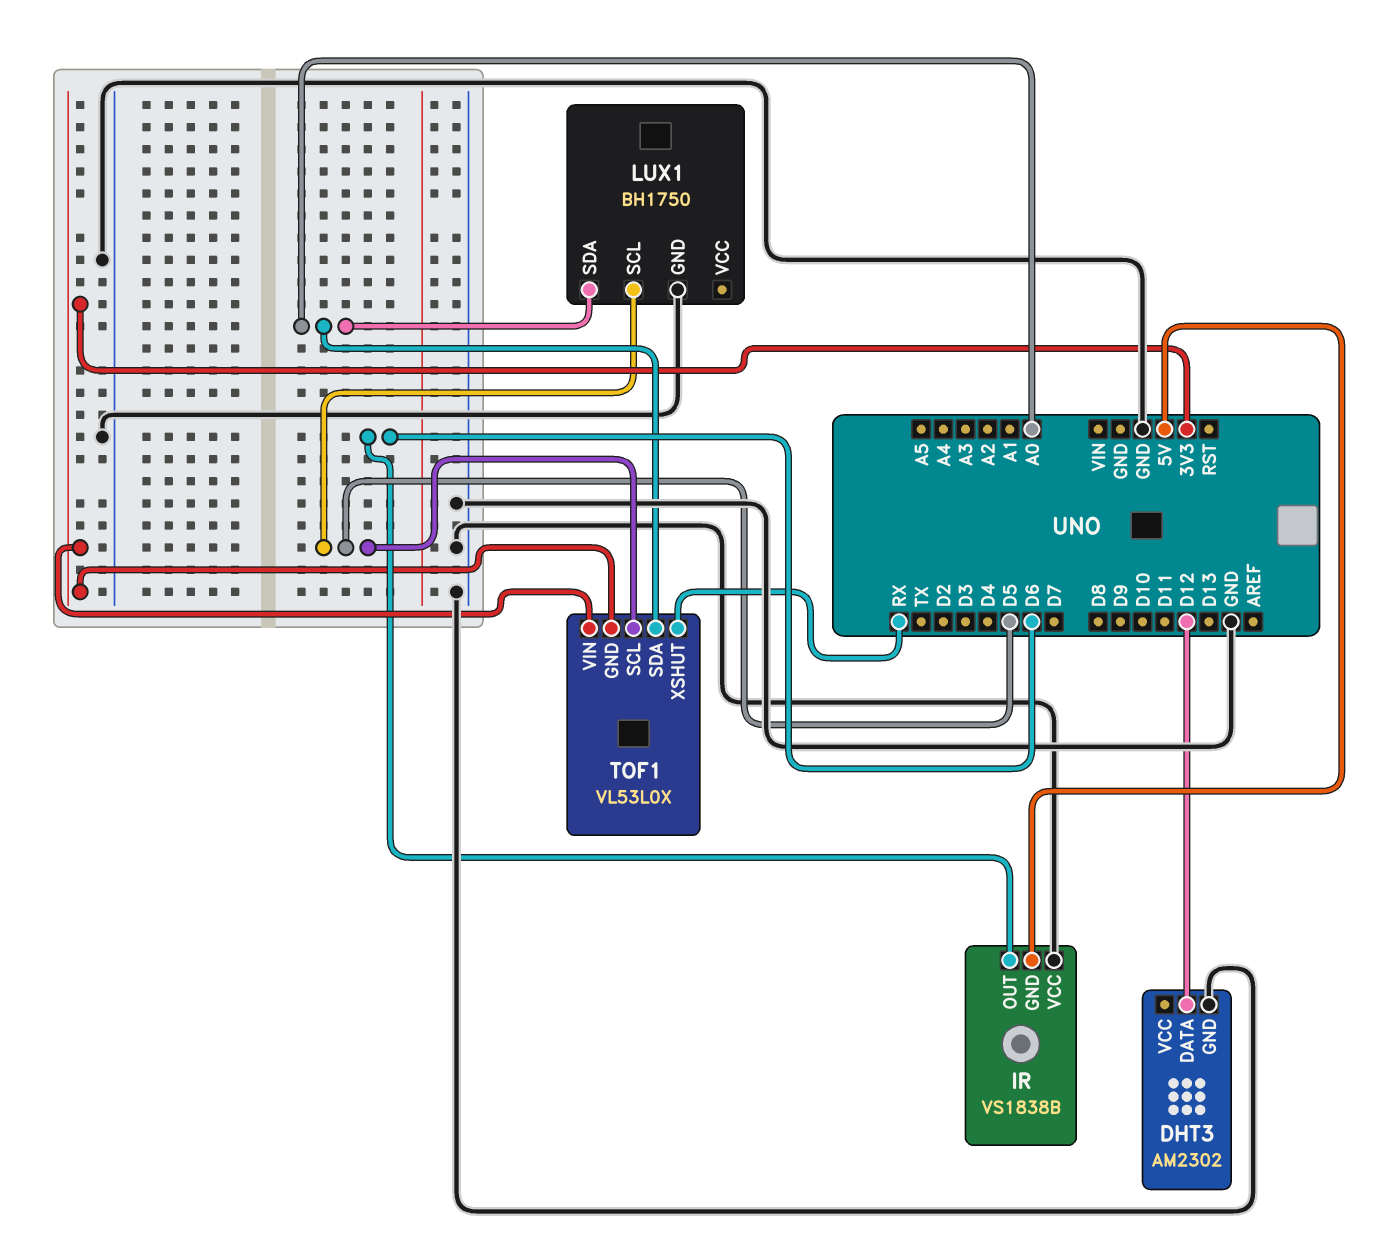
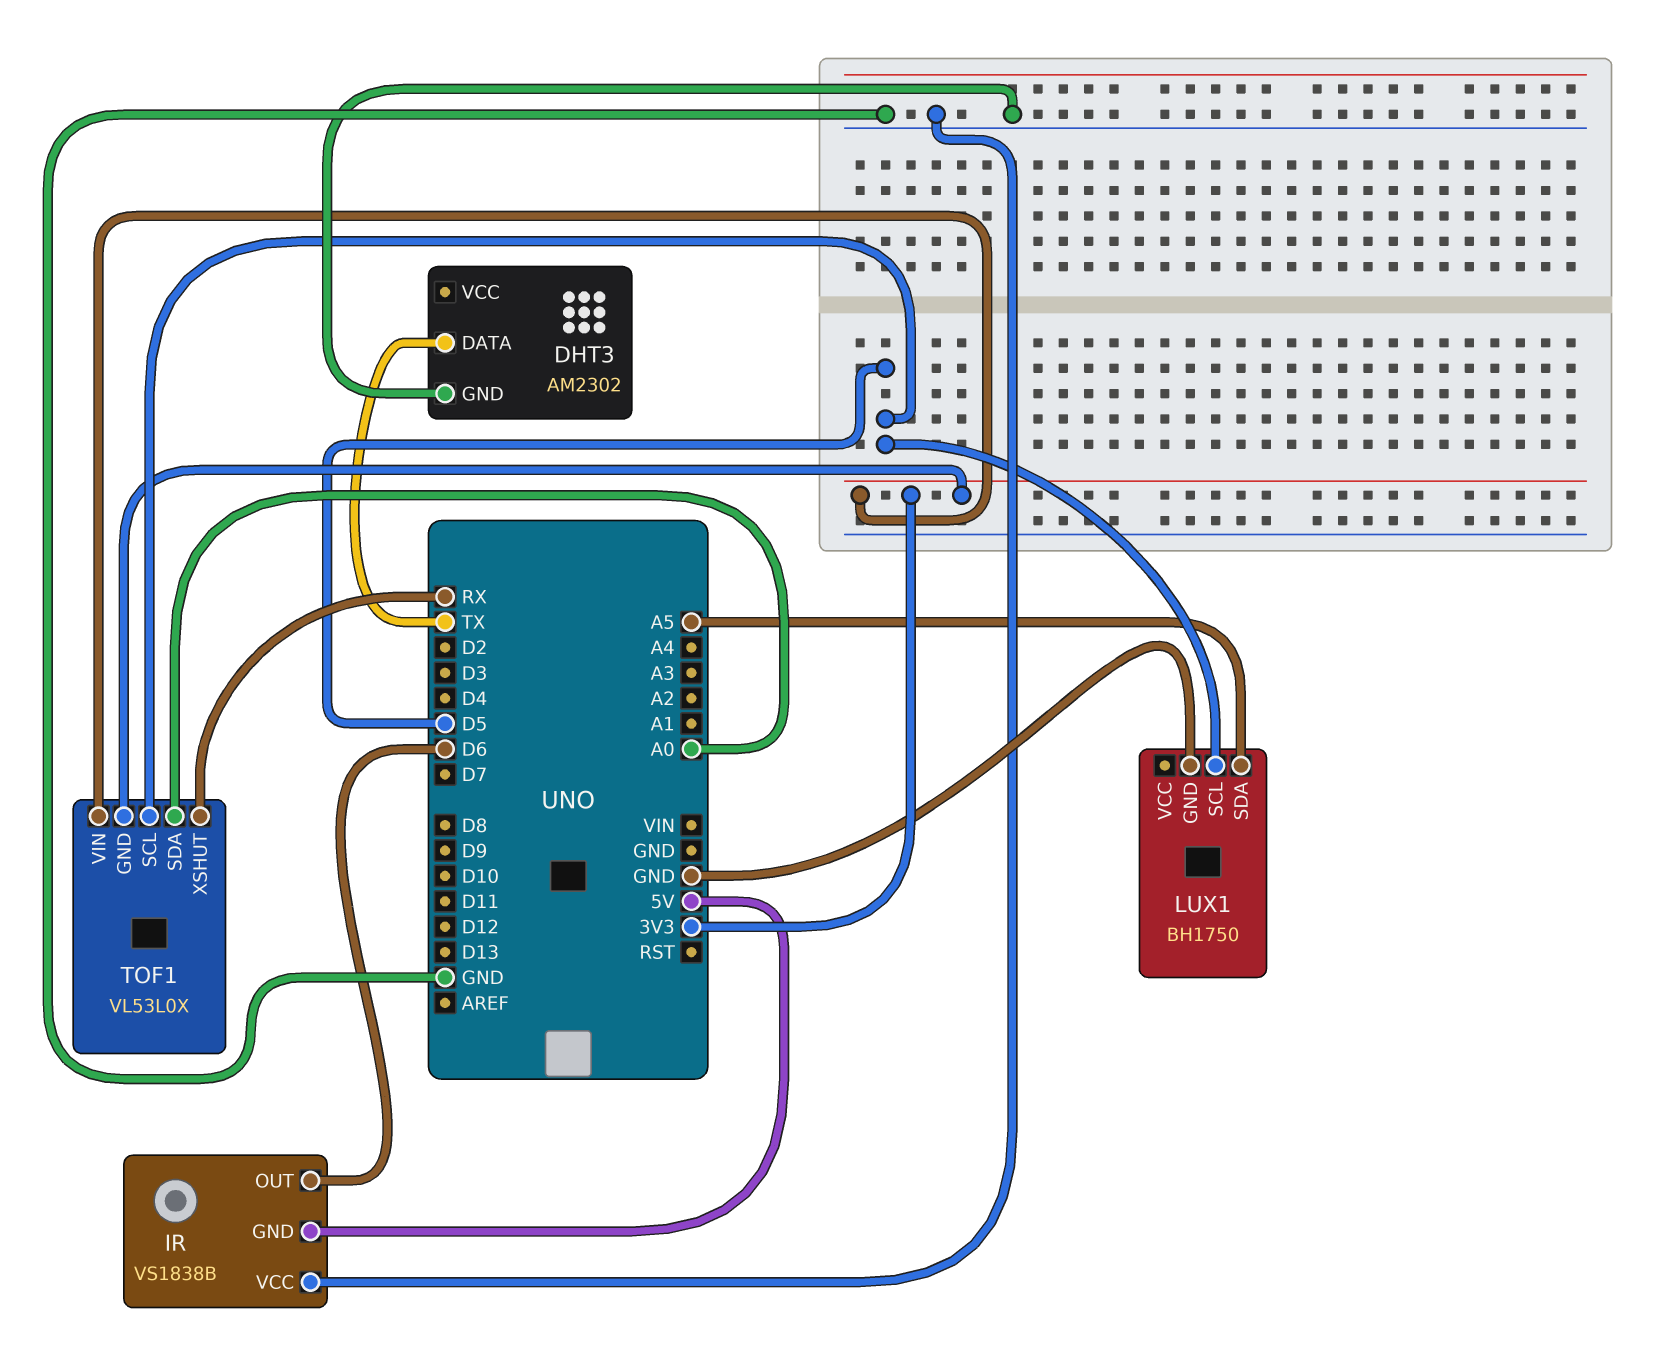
DHT3 pin DATA: D12 -> TX
LUX1 pin SDA: A0 -> A5

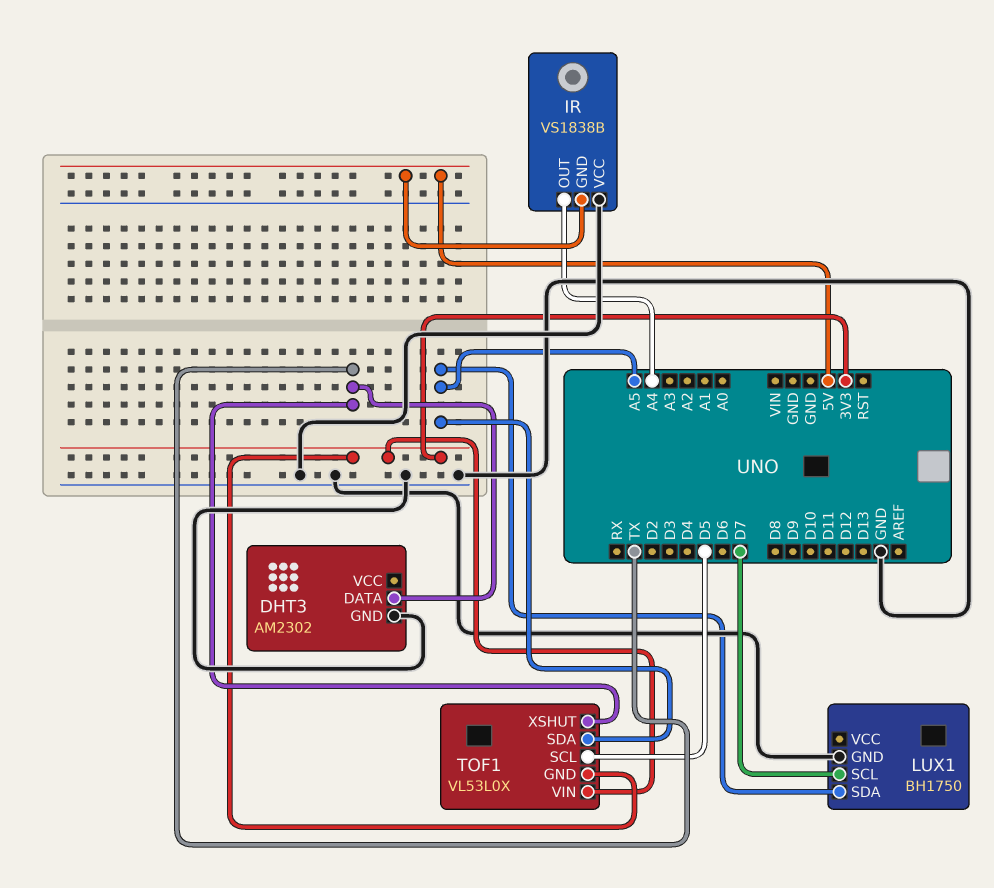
IR pin OUT: D6 -> A4
LUX1 pin SCL: D5 -> D7
TOF1 pin SDA: A0 -> A5
TOF1 pin XSHUT: RX -> TX

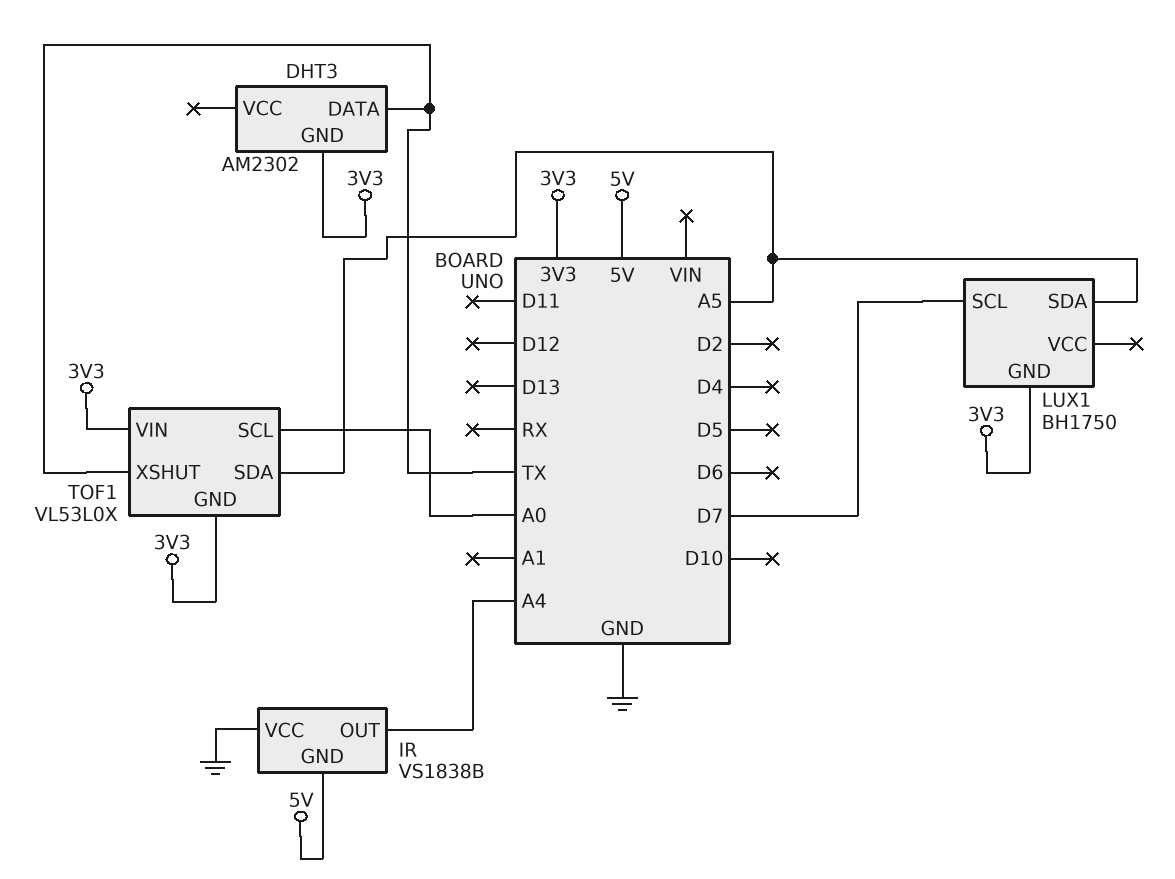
DHT3 pin GND: GND -> 3V3
LUX1 pin GND: GND -> 3V3
TOF1 pin SCL: D5 -> A0

